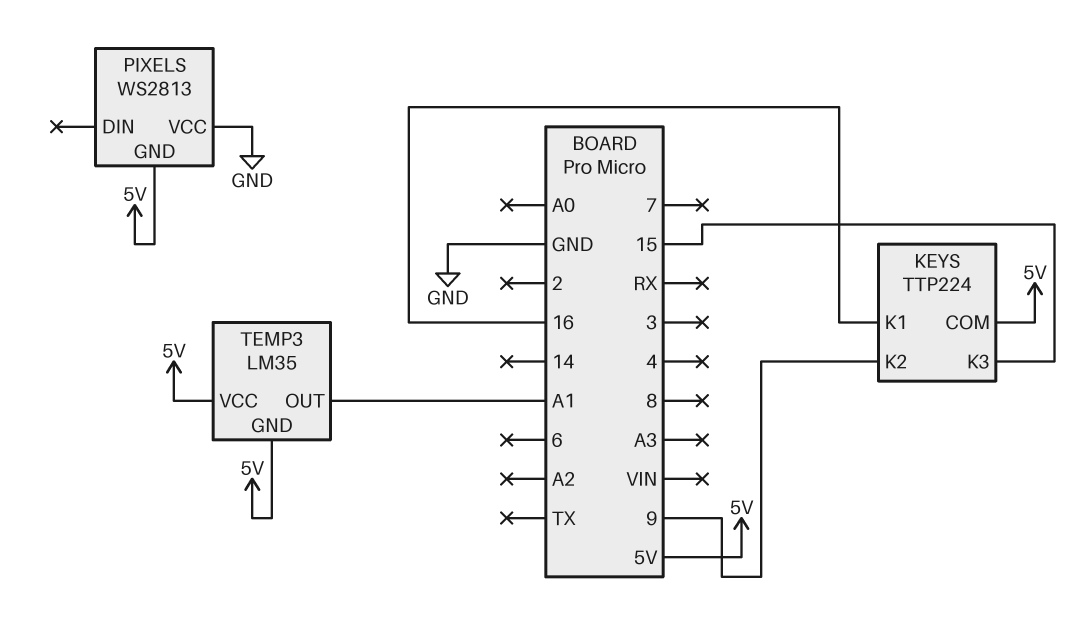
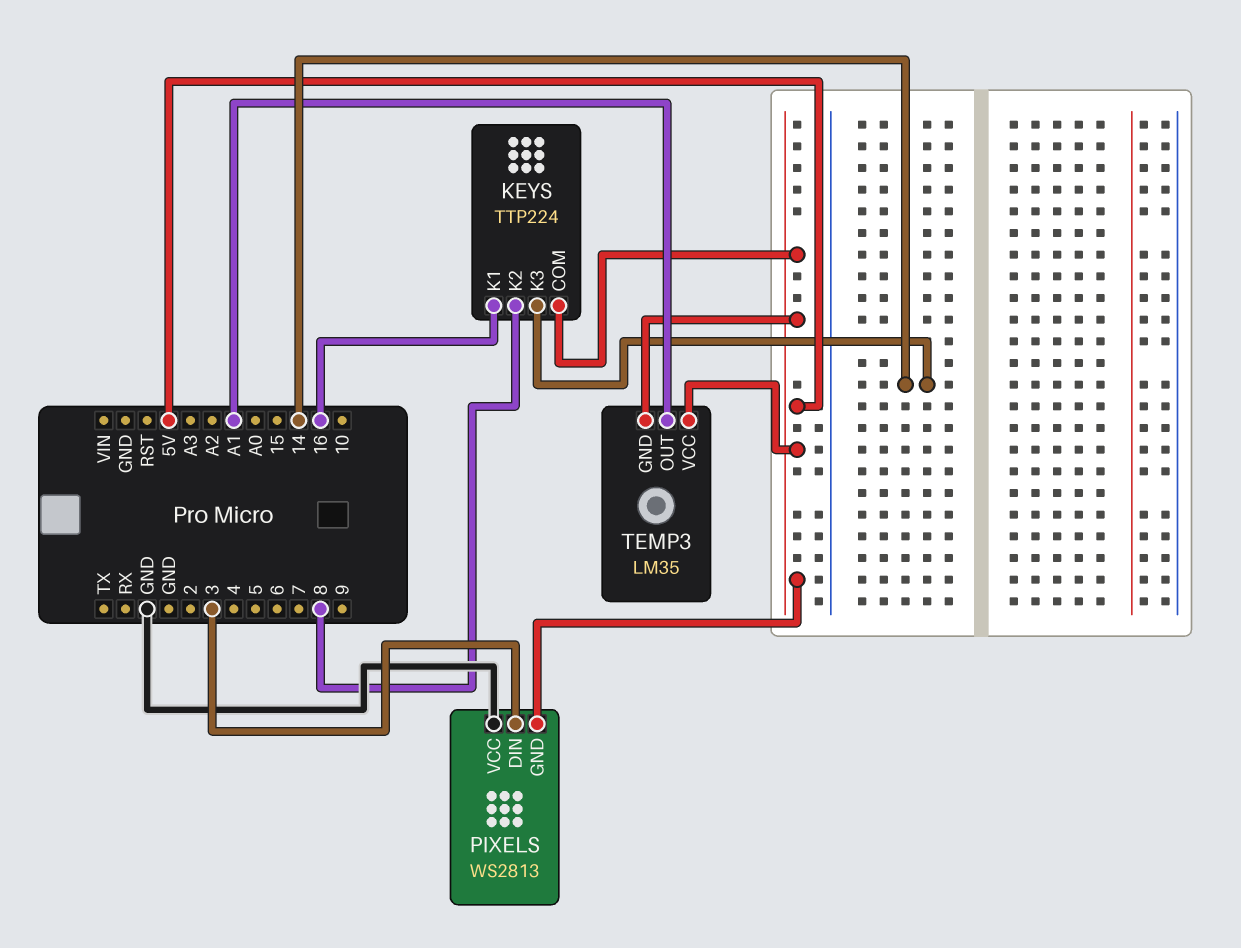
KEYS pin K2: 9 -> 8
KEYS pin K3: 15 -> 14
PIXELS pin DIN: none -> 3

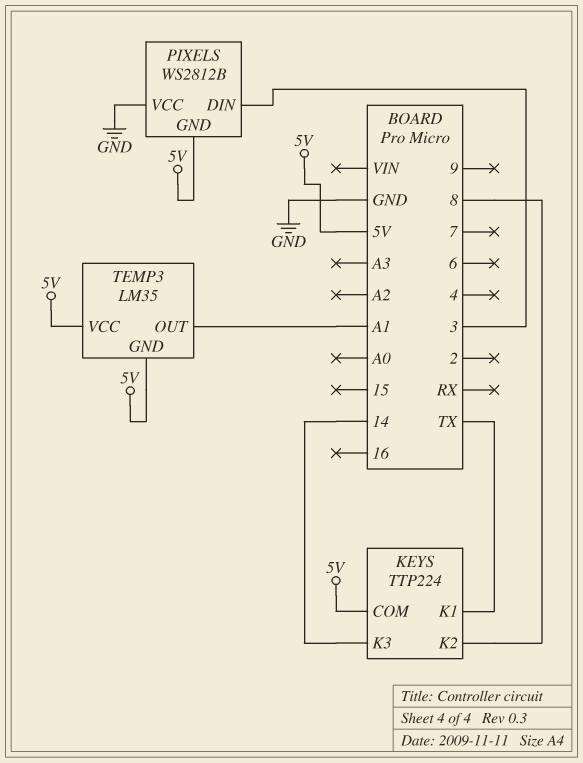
KEYS pin K1: 16 -> TX
PIXELS: WS2813 -> WS2812B

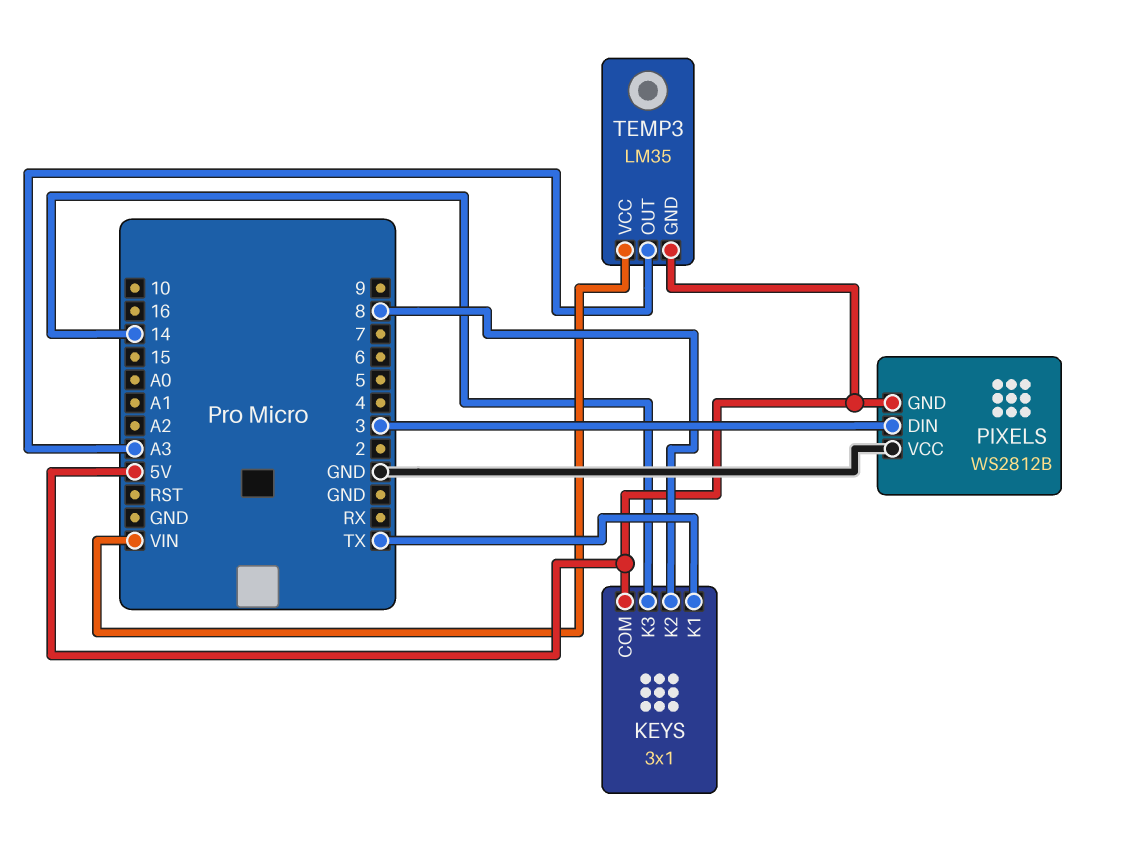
KEYS: TTP224 -> 3x1
TEMP3 pin OUT: A1 -> A3
TEMP3 pin VCC: 5V -> VIN

